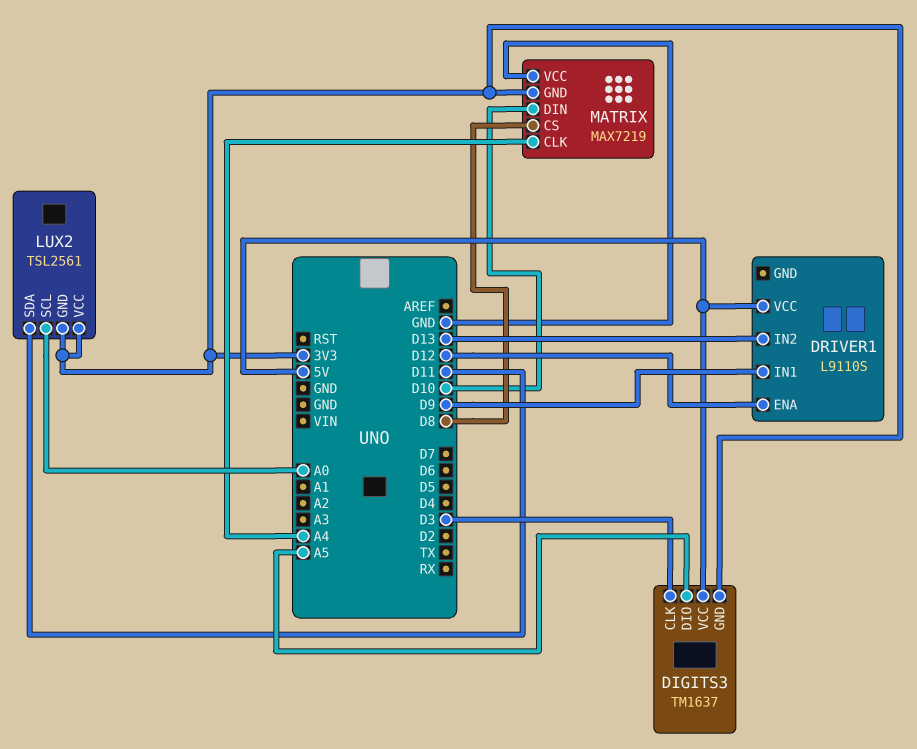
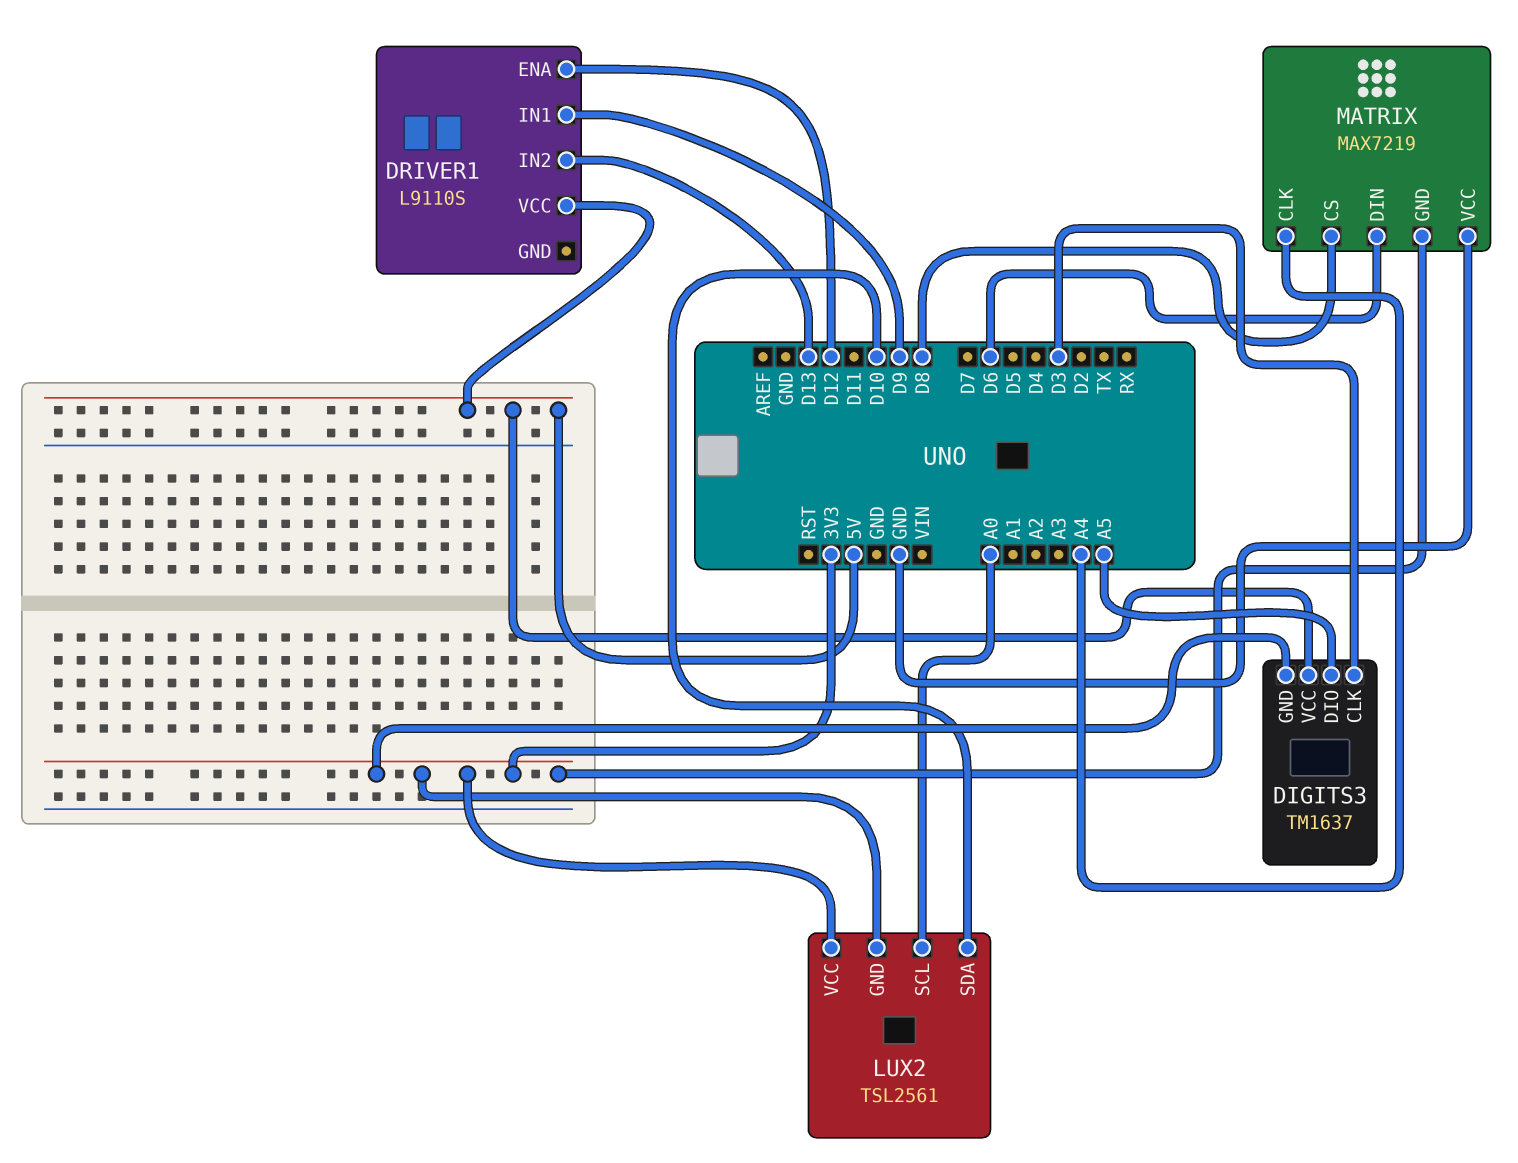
LUX2 pin SDA: D11 -> D10
MATRIX pin DIN: D10 -> D6

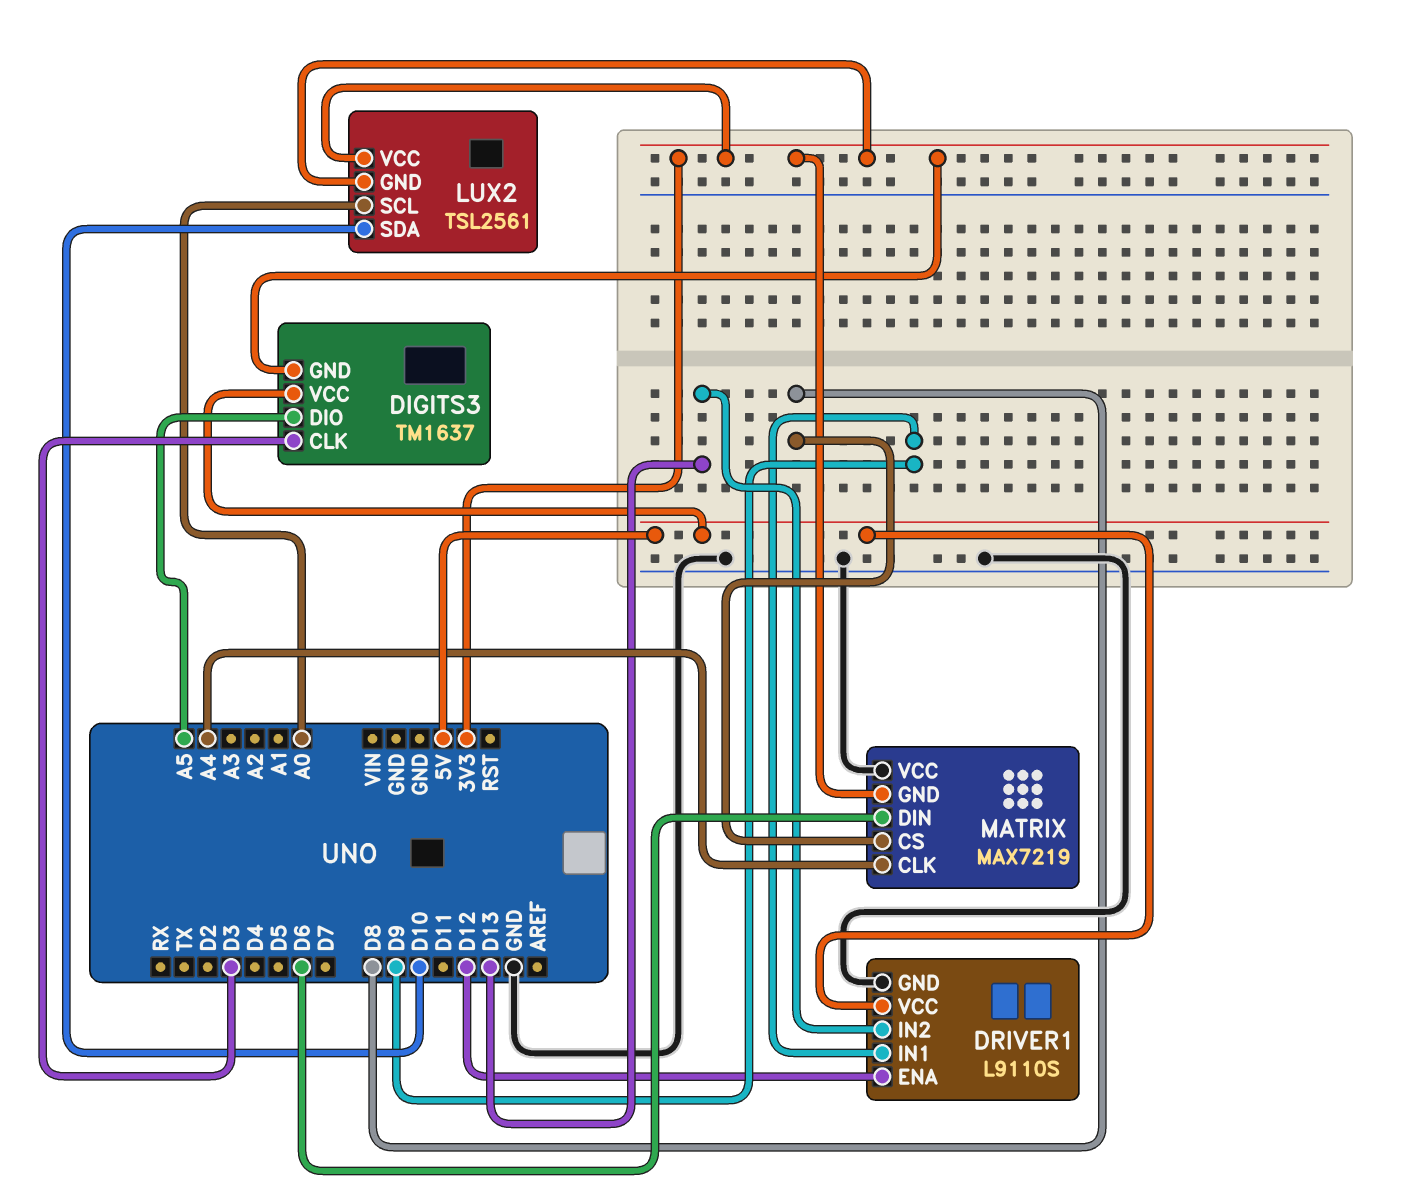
DRIVER1 pin GND: none -> GND

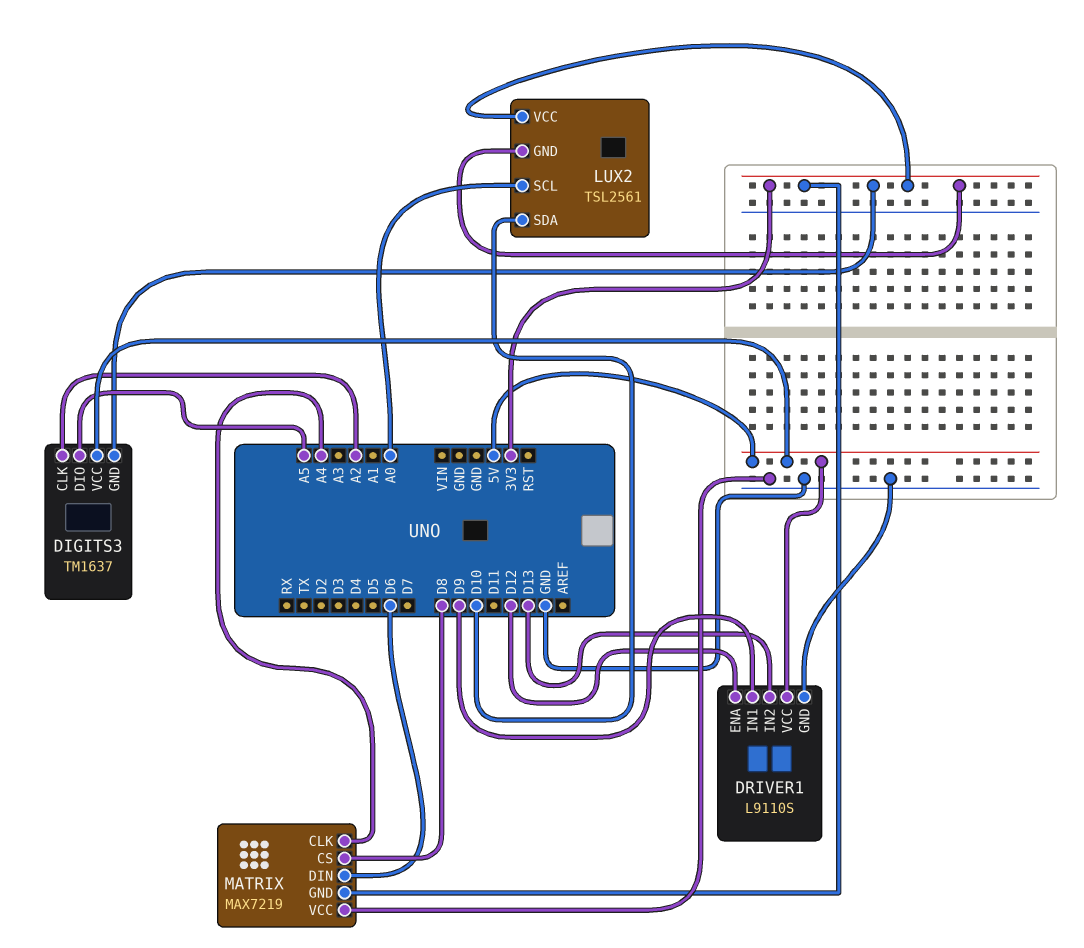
DIGITS3 pin CLK: D3 -> A2

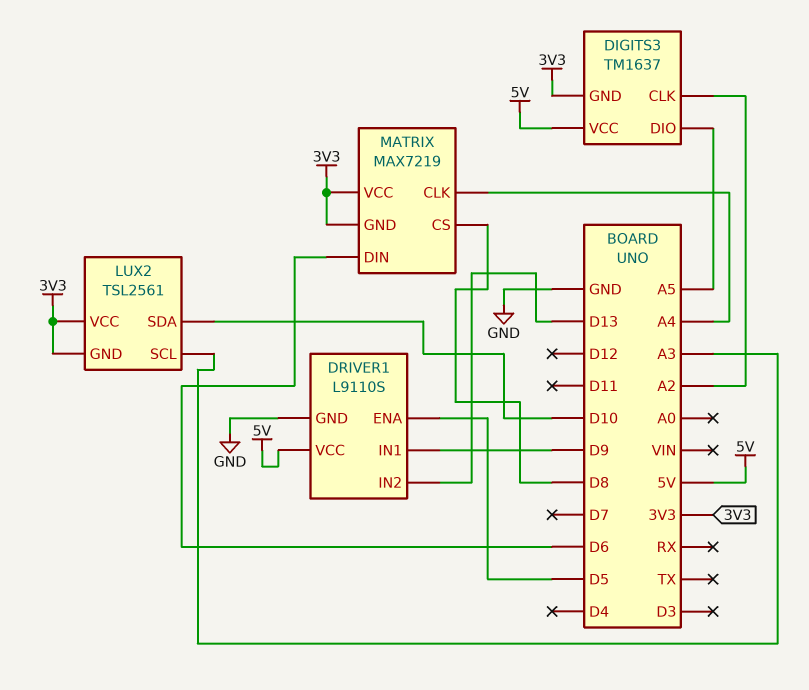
DRIVER1 pin ENA: D12 -> D5
LUX2 pin SCL: A0 -> A3
MATRIX pin VCC: GND -> 3V3

